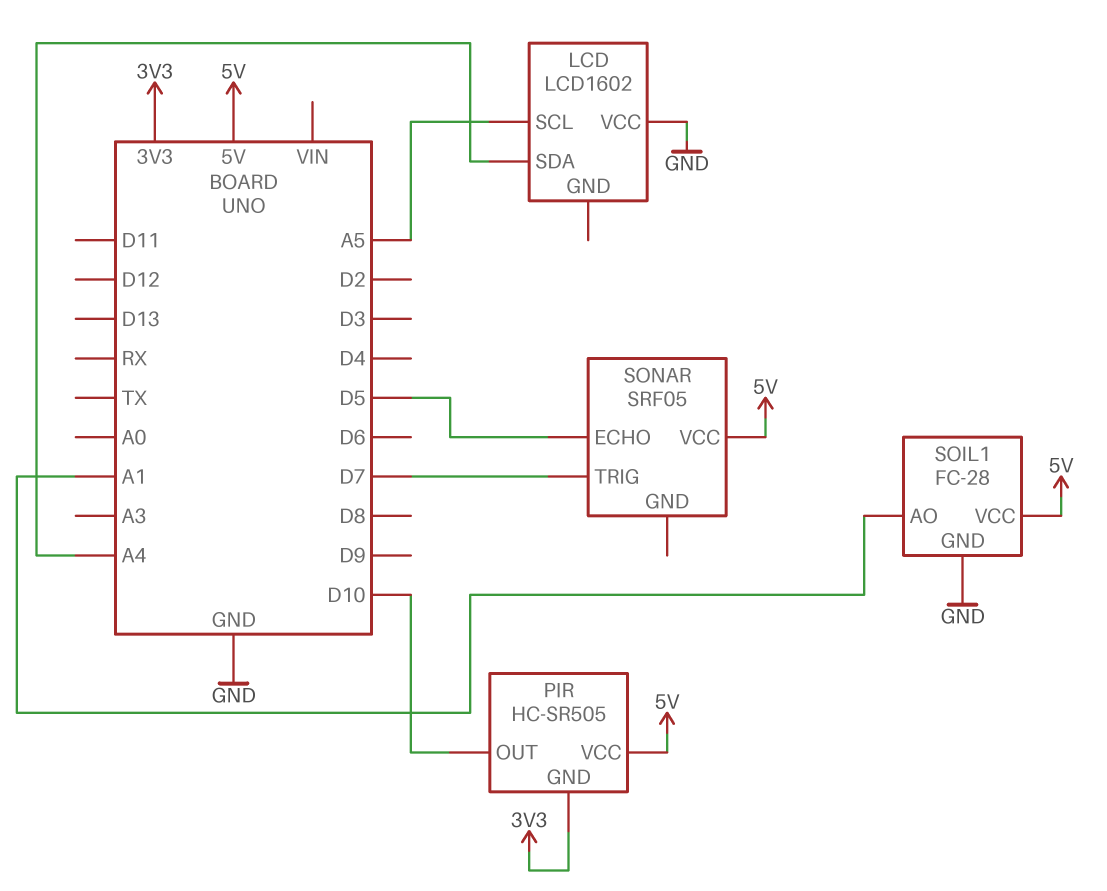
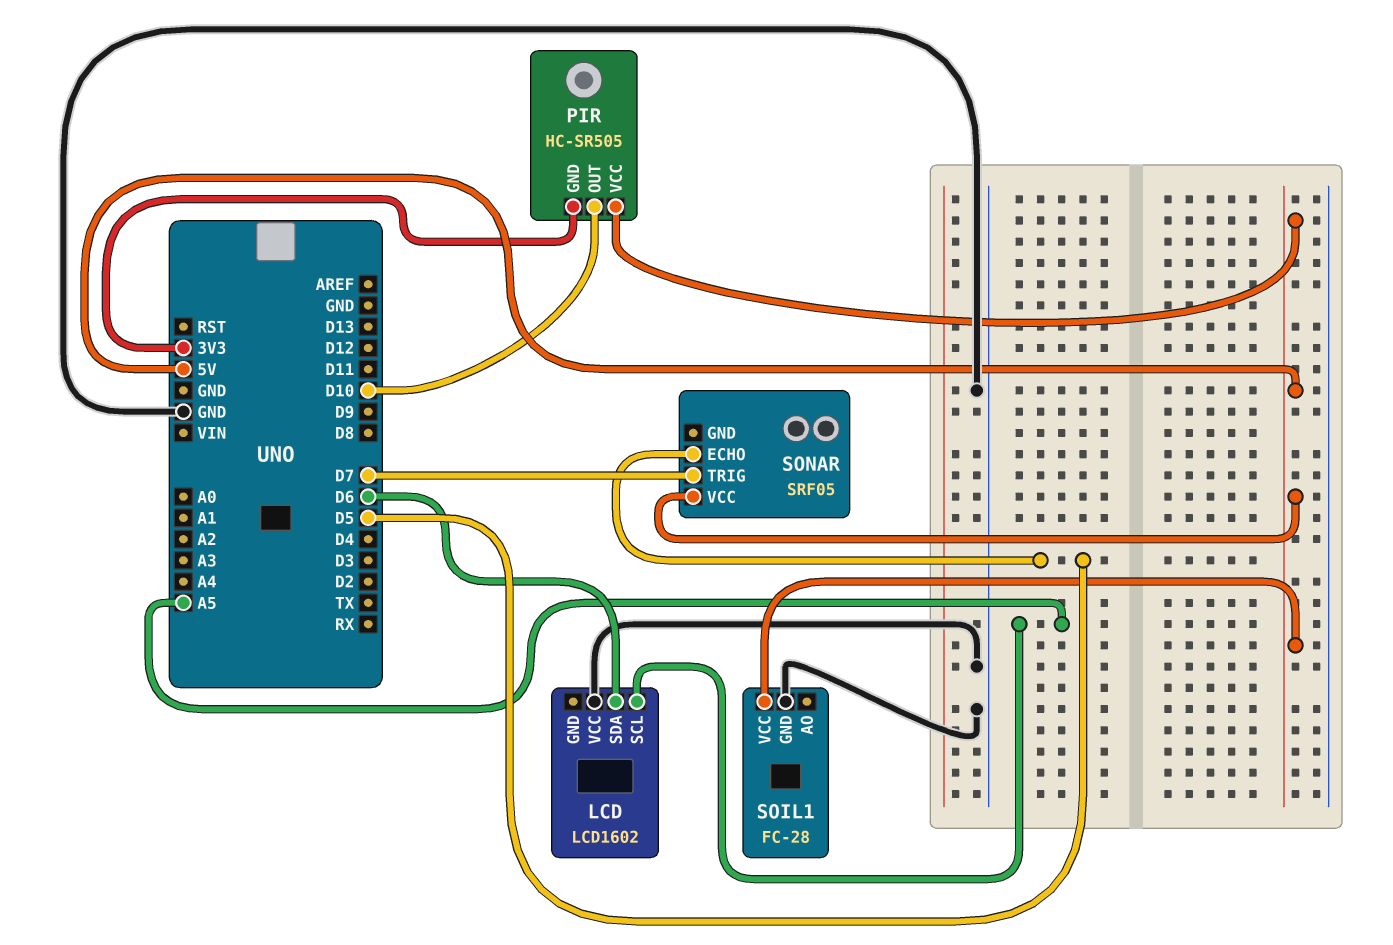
LCD pin SDA: A4 -> D6
SOIL1 pin AO: A1 -> none

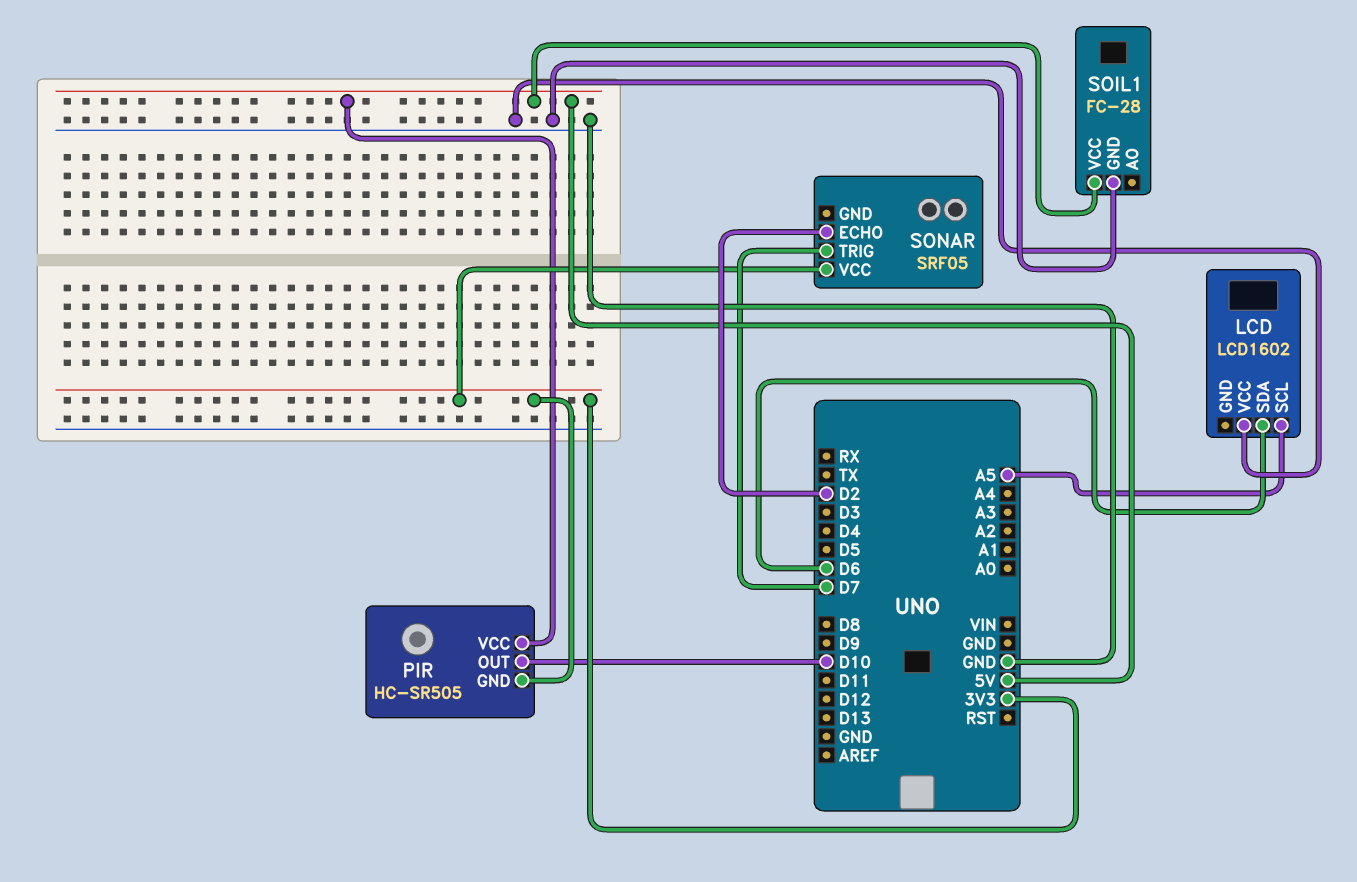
SONAR pin ECHO: D5 -> D2
SONAR pin VCC: 5V -> 3V3

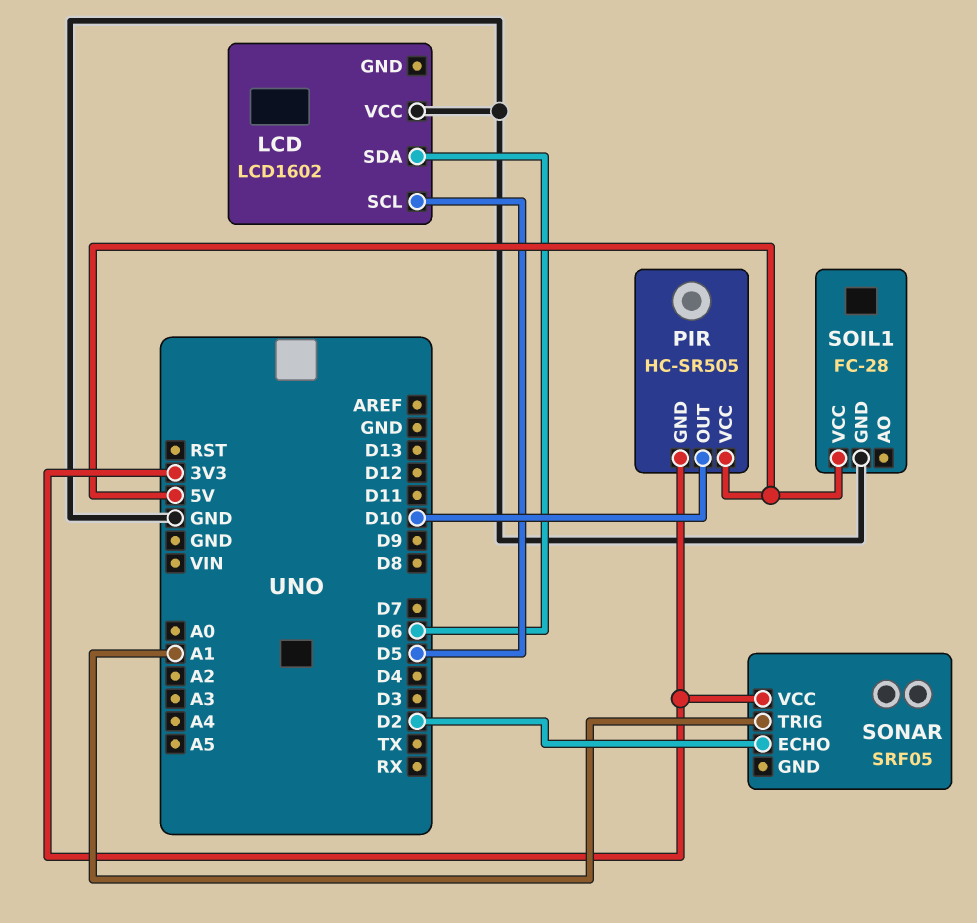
LCD pin SCL: A5 -> D5
SONAR pin TRIG: D7 -> A1

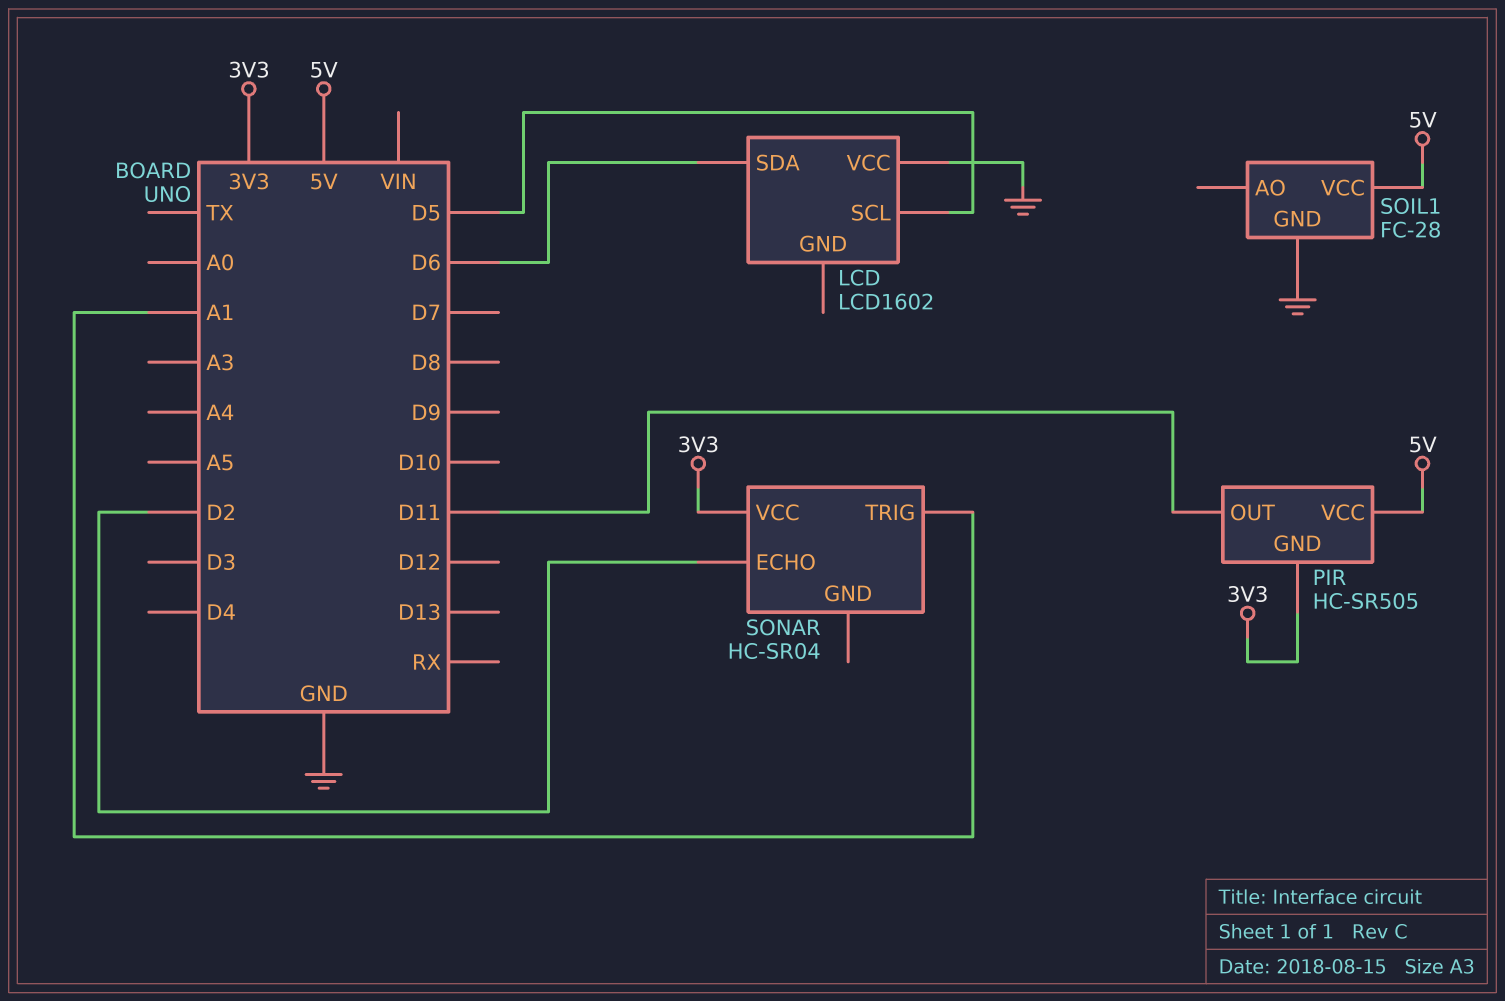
PIR pin OUT: D10 -> D11
SONAR: SRF05 -> HC-SR04

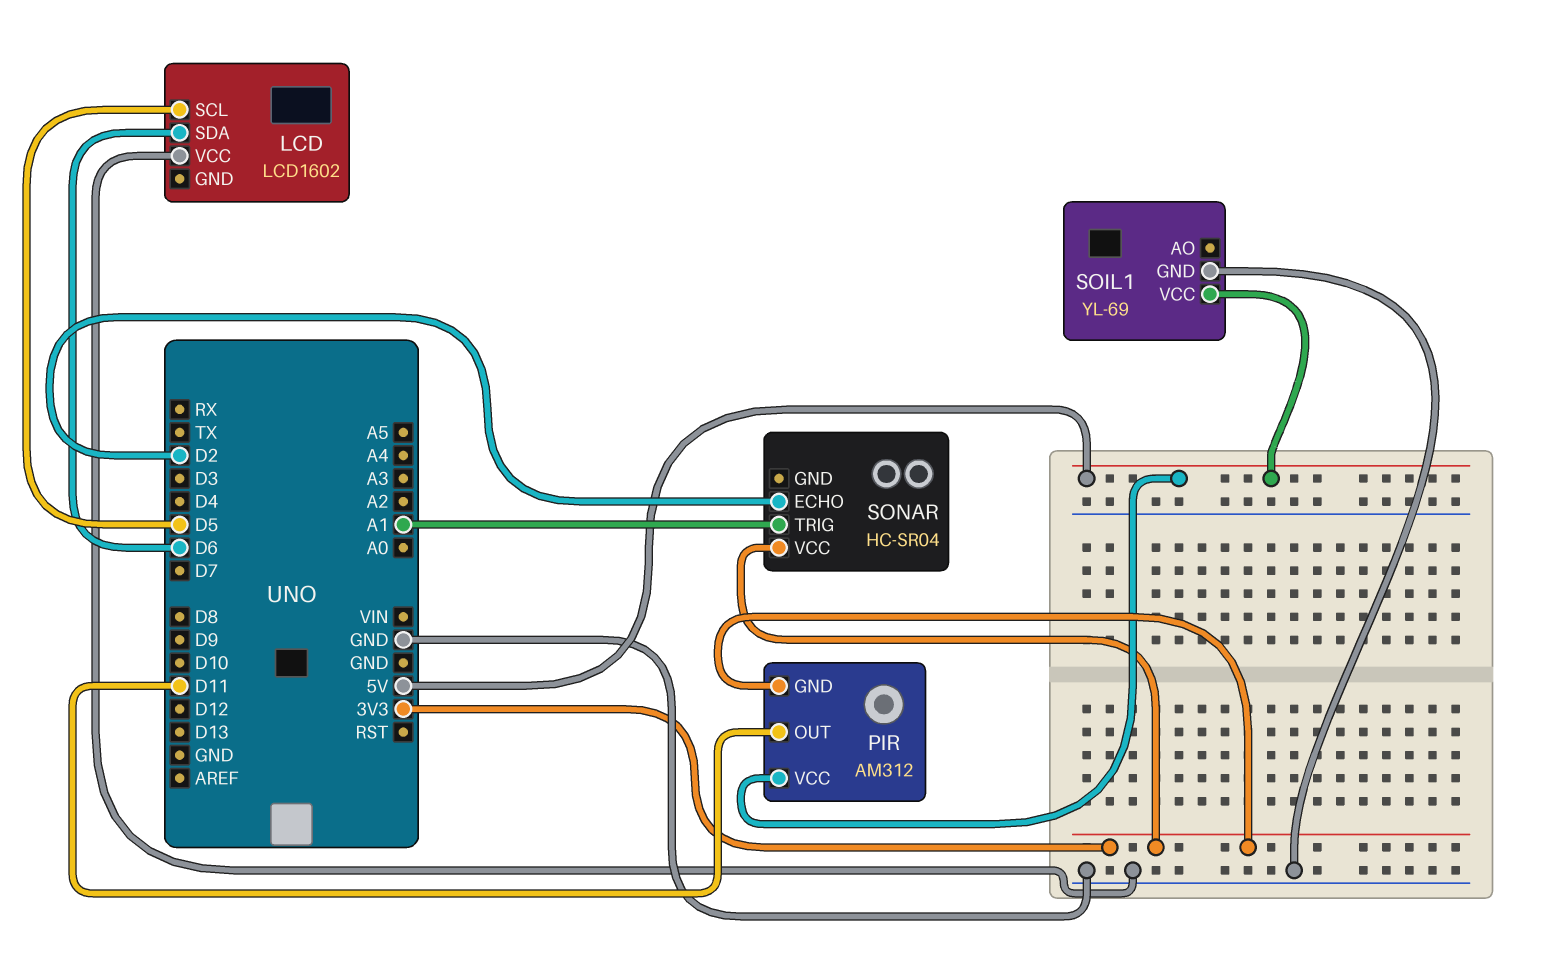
PIR: HC-SR505 -> AM312
SOIL1: FC-28 -> YL-69

